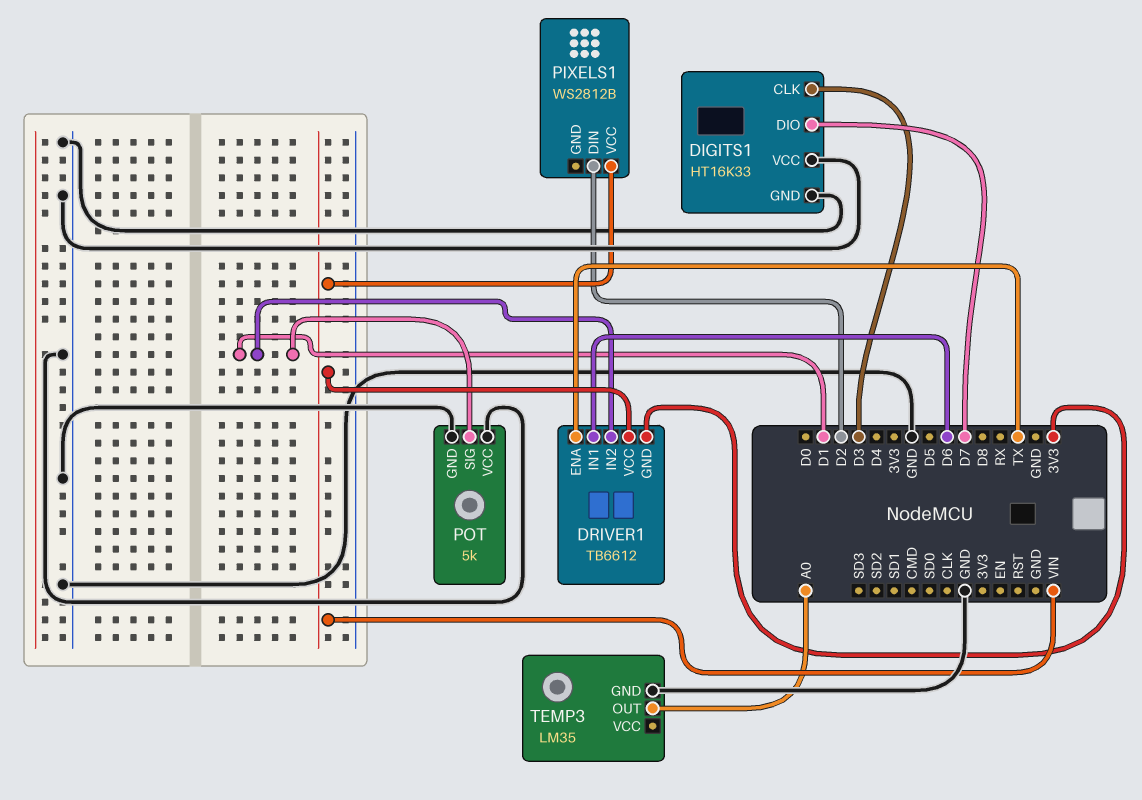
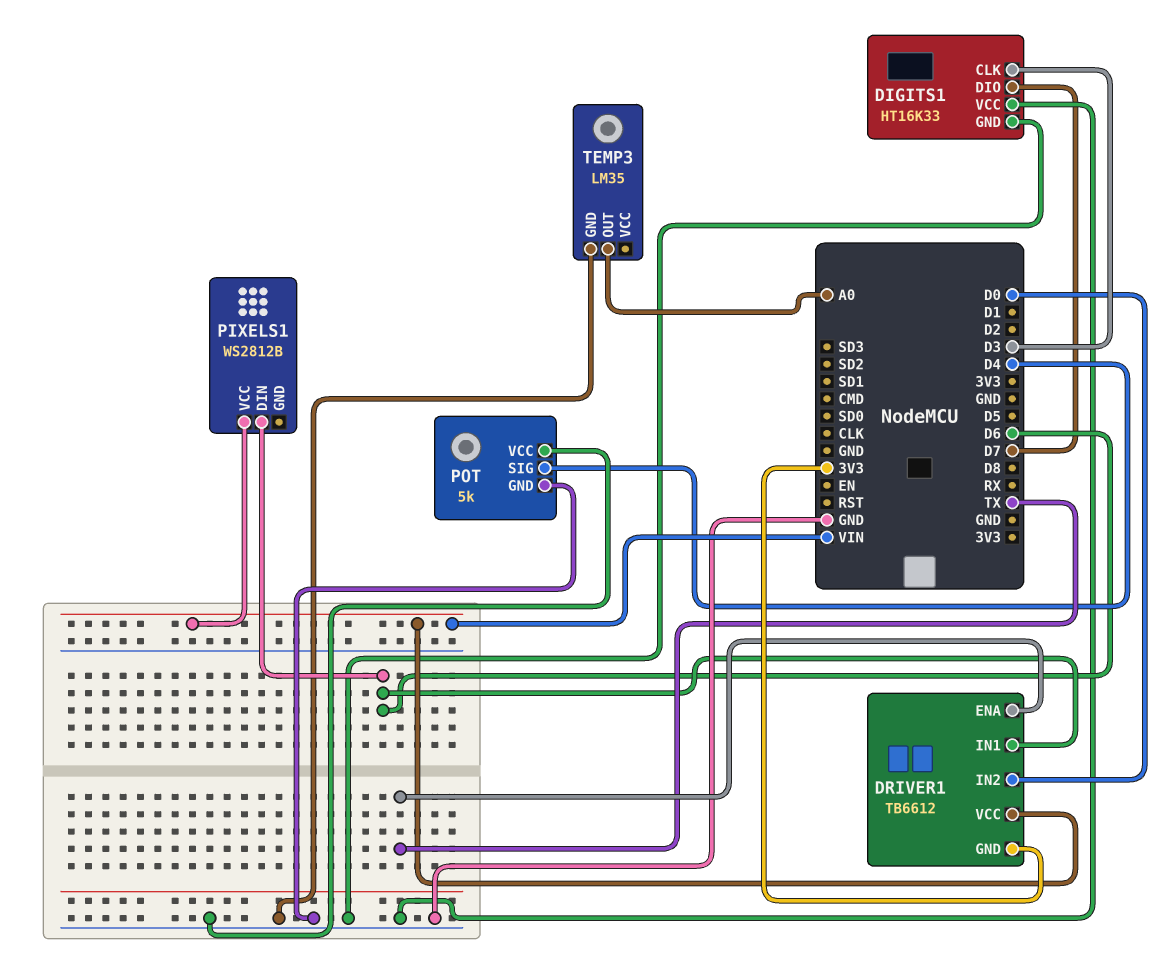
DRIVER1 pin IN2: D1 -> D0
PIXELS1 pin DIN: D2 -> D6
POT pin SIG: D1 -> D4

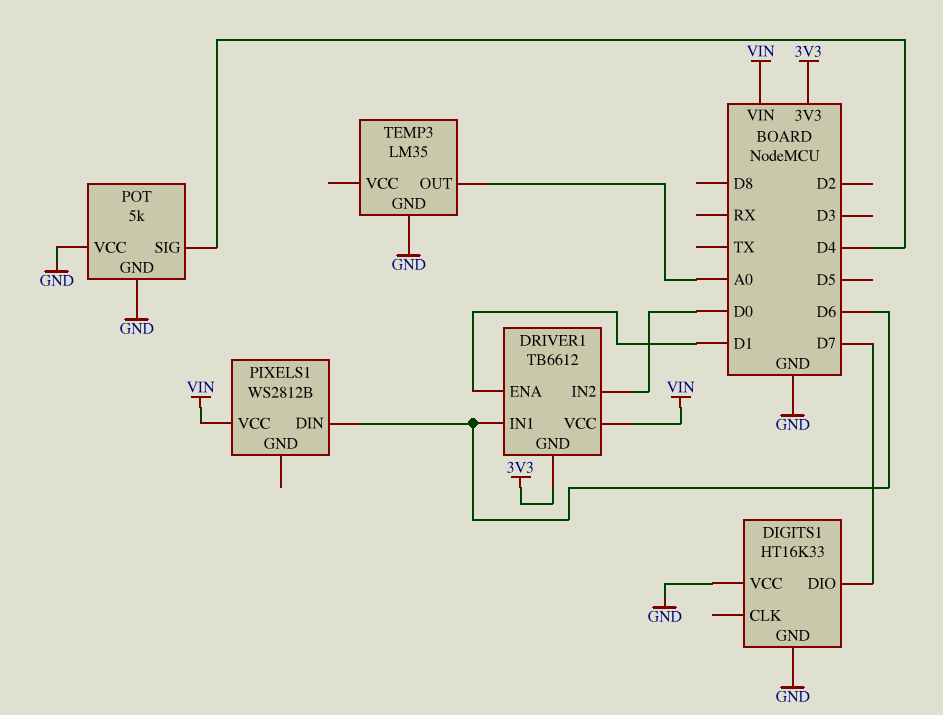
DIGITS1 pin CLK: D3 -> none
DRIVER1 pin ENA: TX -> D1

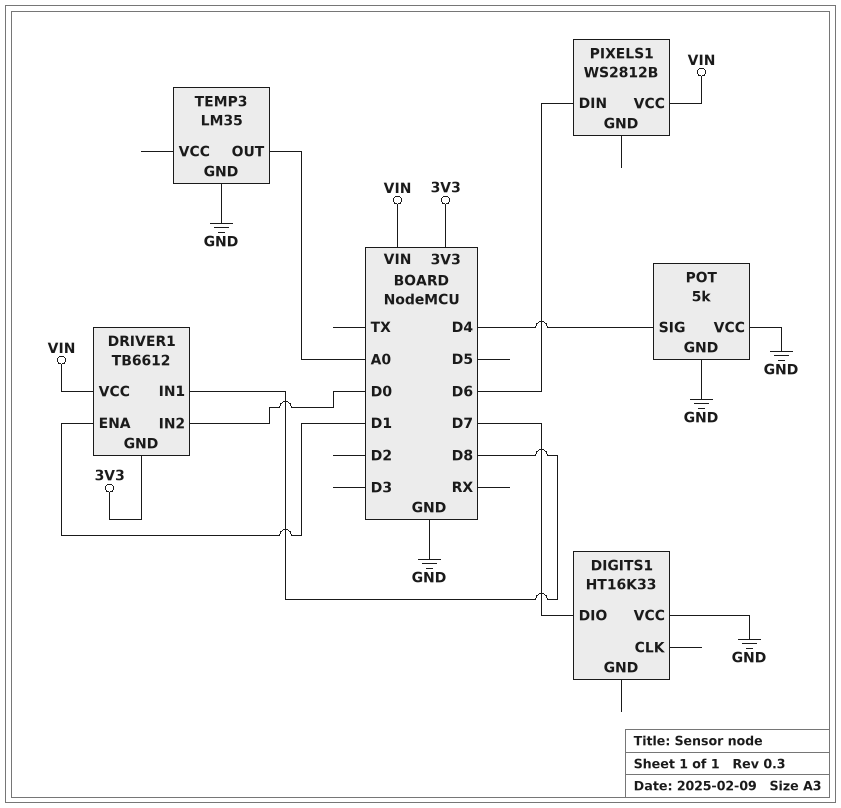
DIGITS1 pin GND: GND -> none
DRIVER1 pin IN1: D6 -> D8

